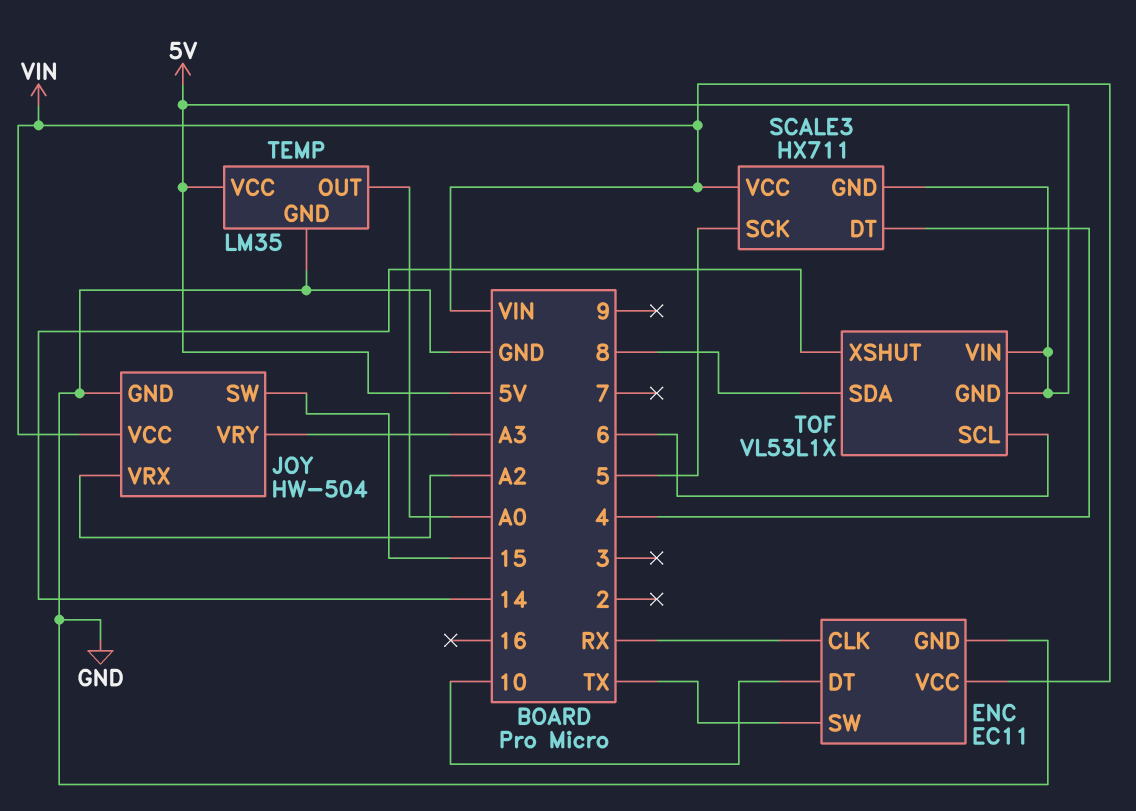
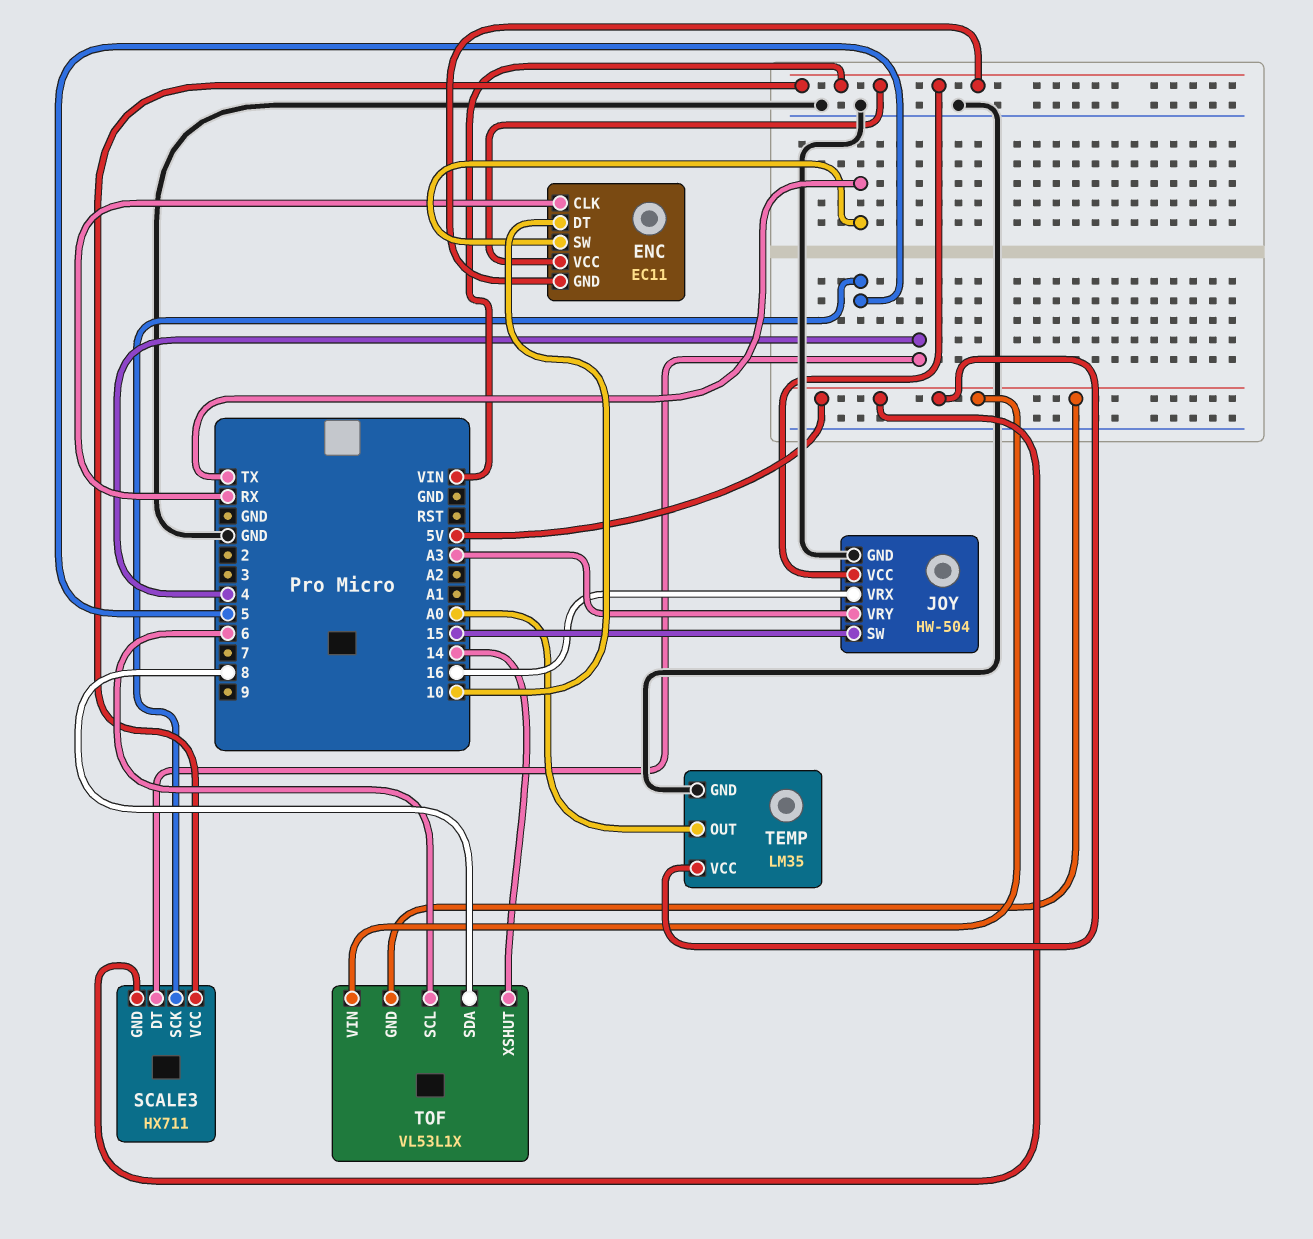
ENC pin GND: GND -> VIN
JOY pin VRX: A2 -> 16

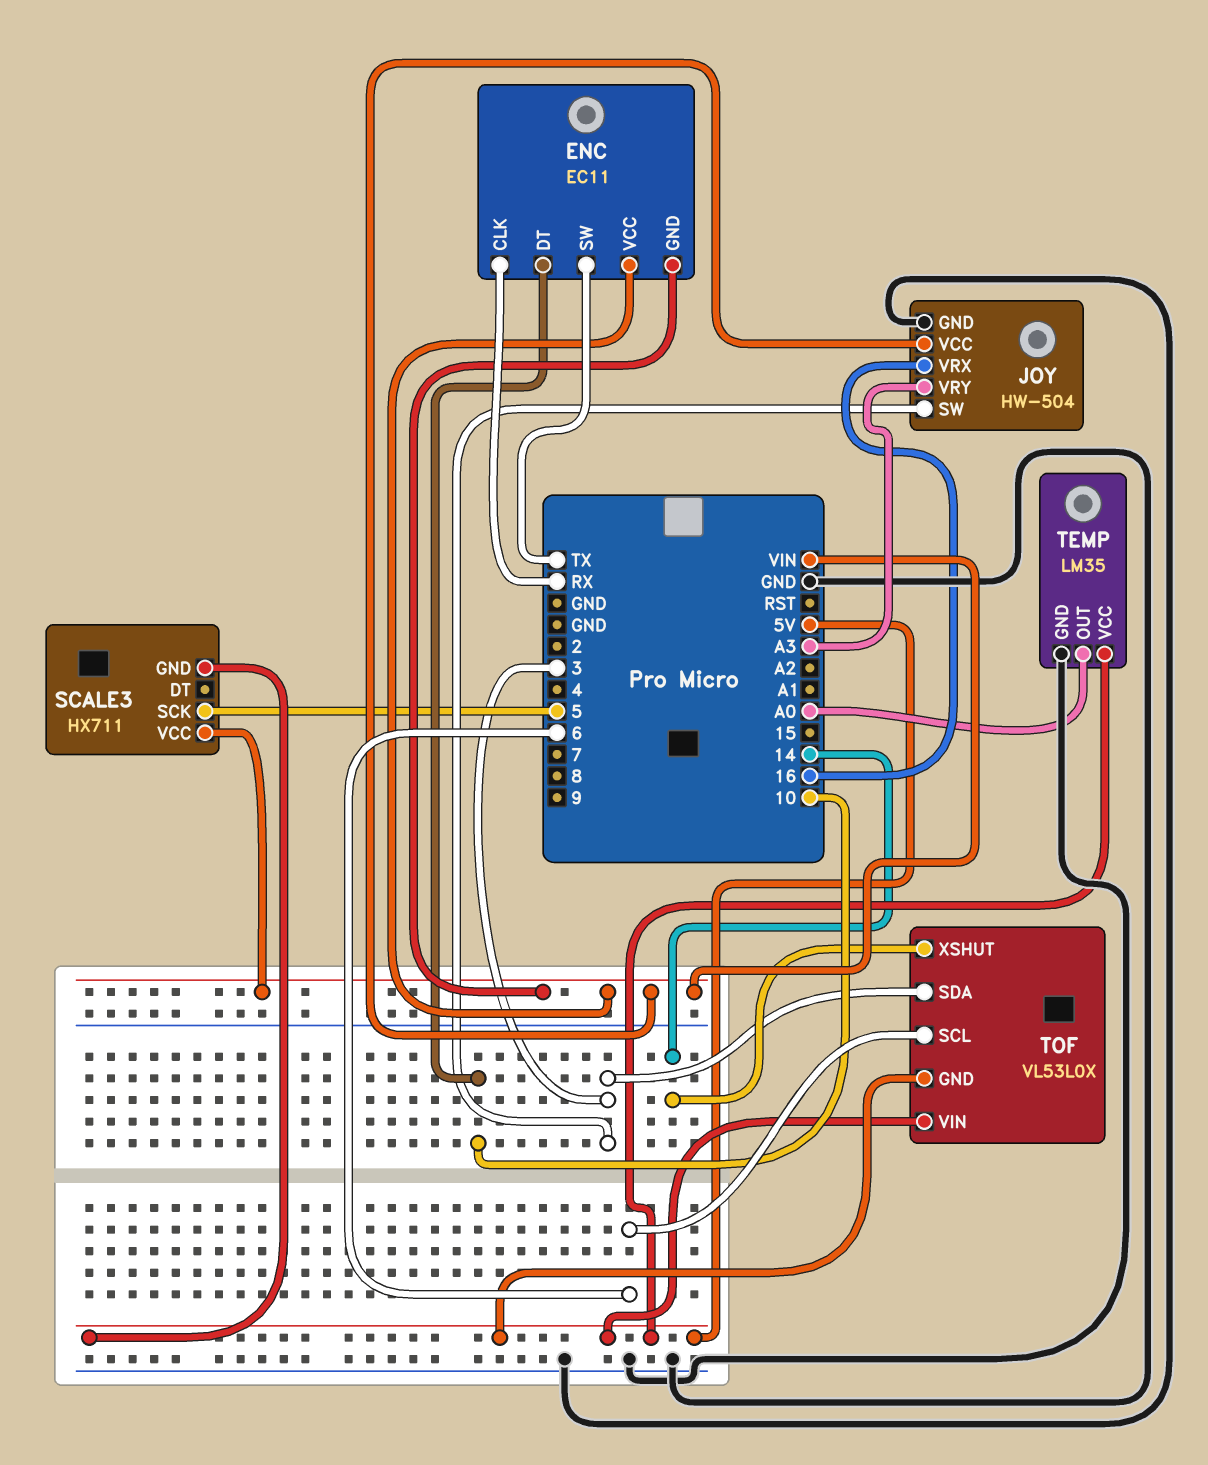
JOY pin SW: 15 -> 3
SCALE3 pin DT: 4 -> none
TOF: VL53L1X -> VL53L0X
TOF pin SDA: 8 -> 3

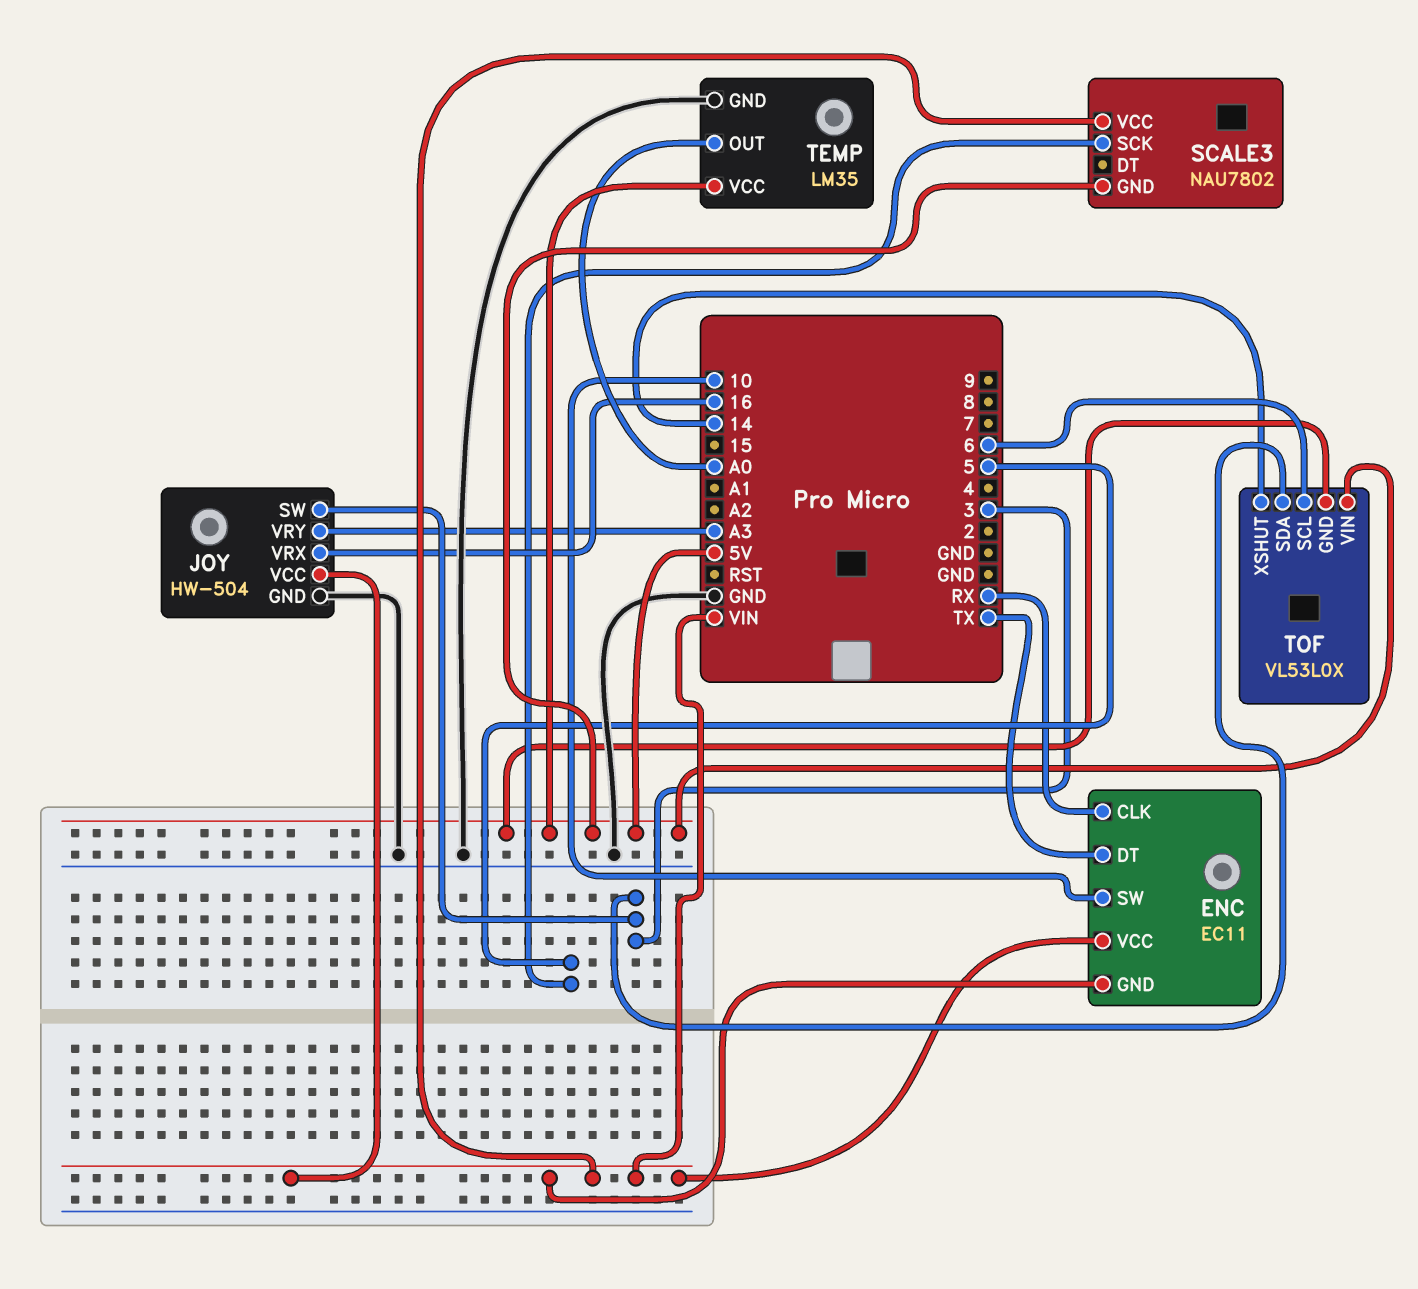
ENC pin DT: 10 -> TX
ENC pin SW: TX -> 10
SCALE3: HX711 -> NAU7802

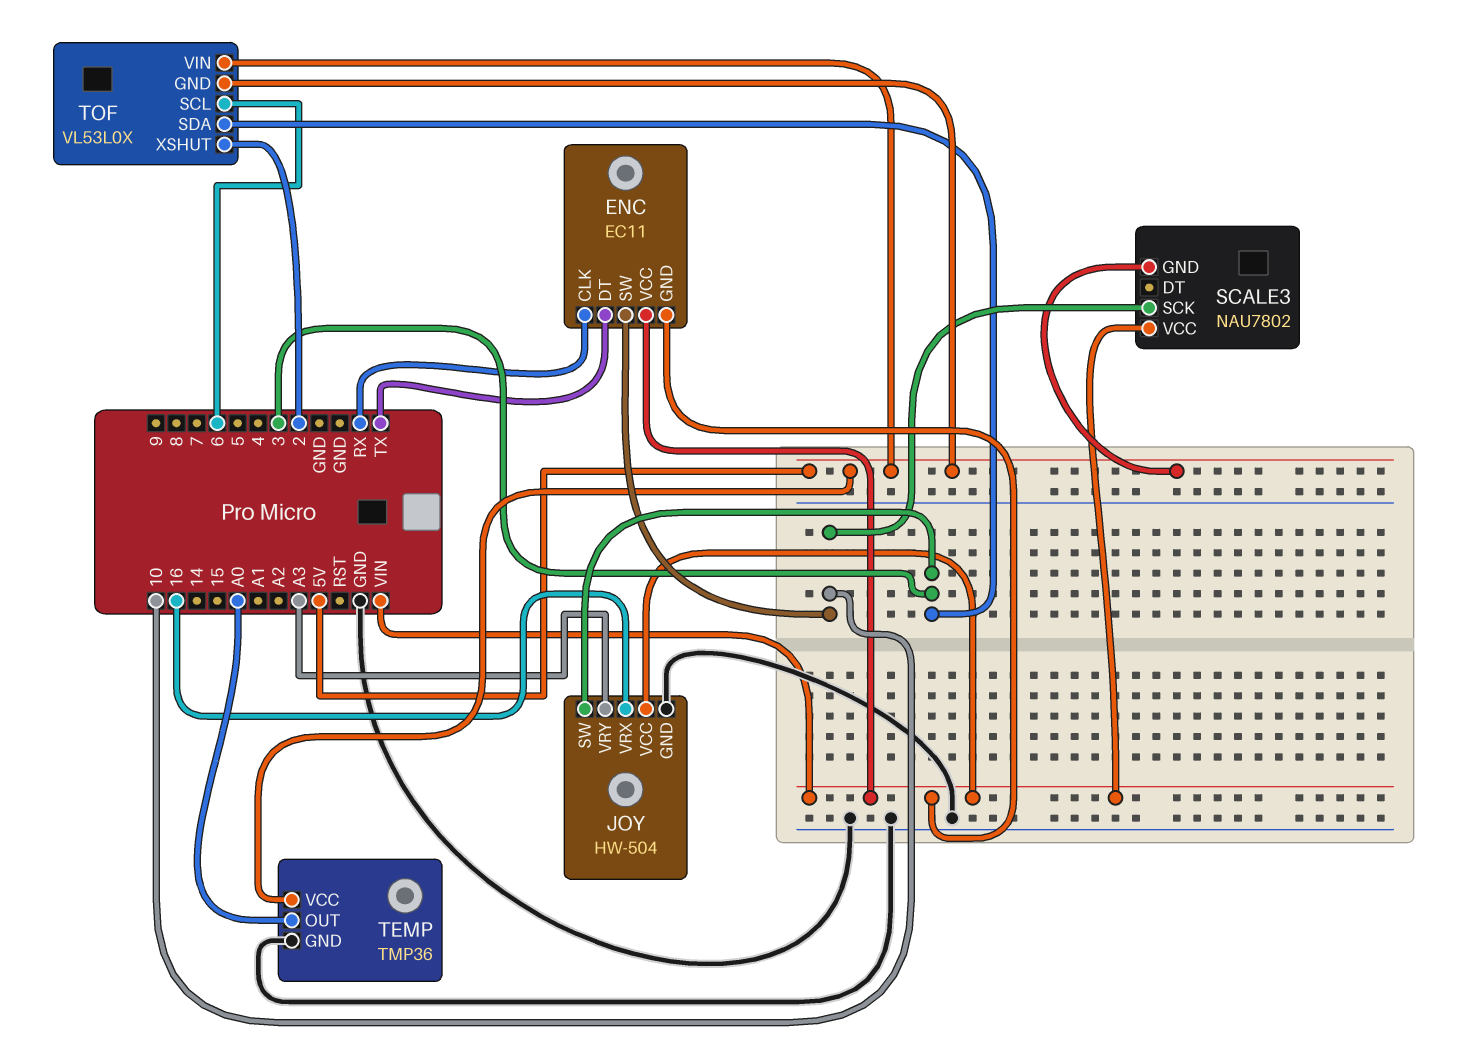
SCALE3 pin SCK: 5 -> 10
TEMP: LM35 -> TMP36
TOF pin XSHUT: 14 -> 2

